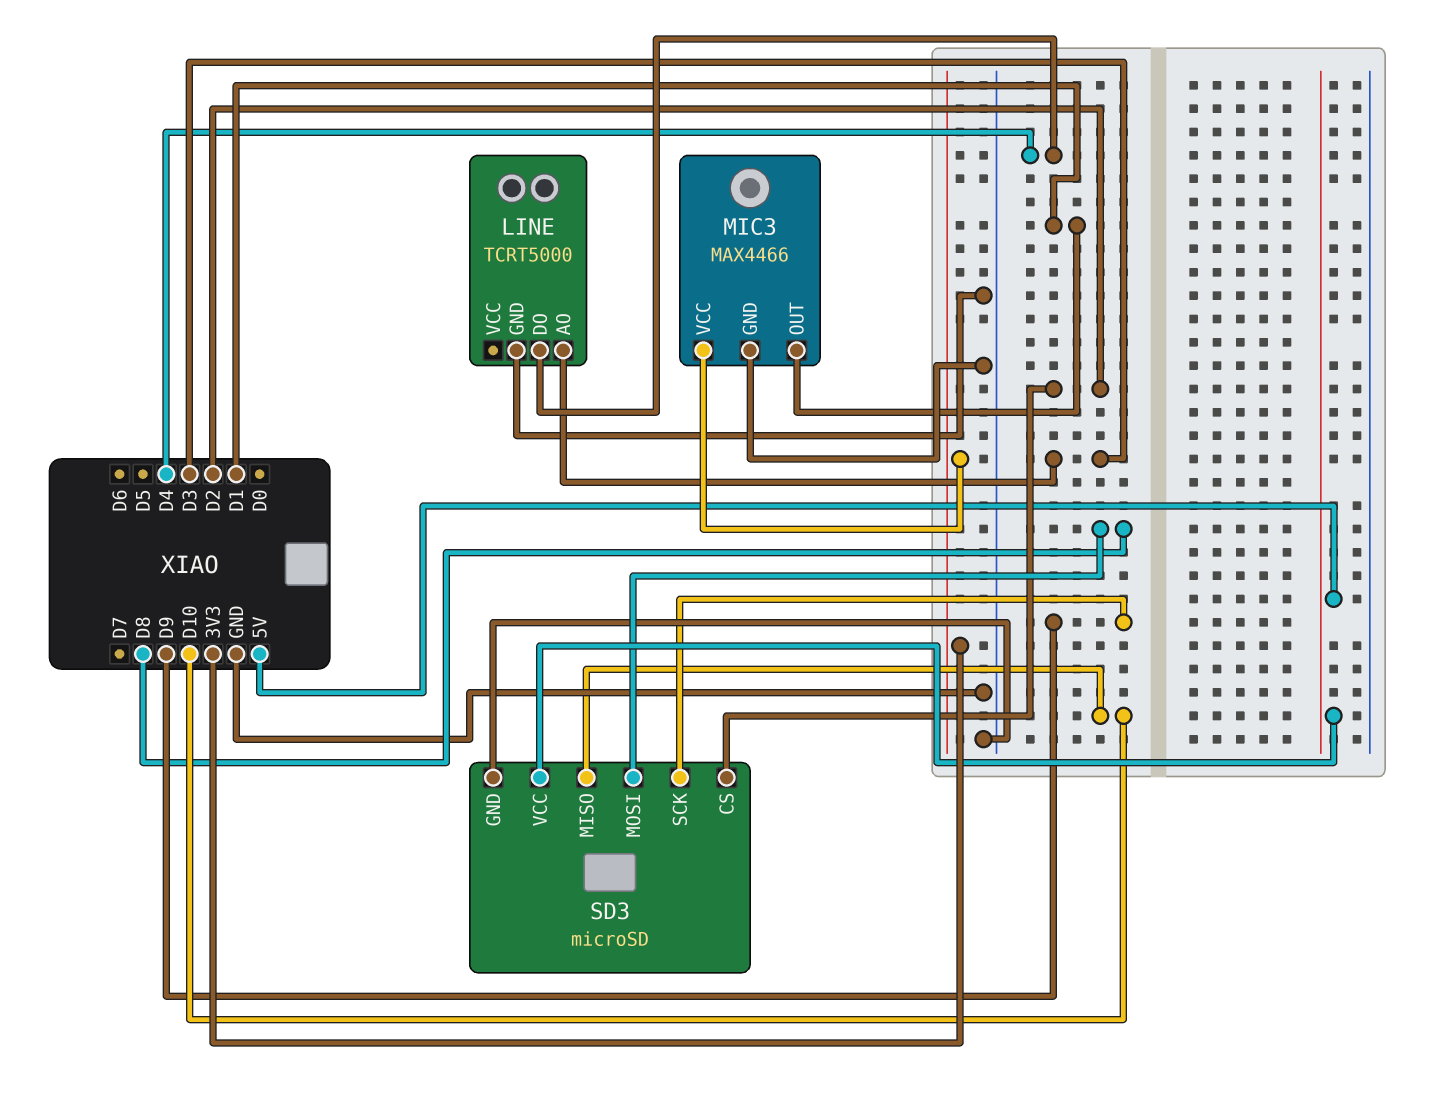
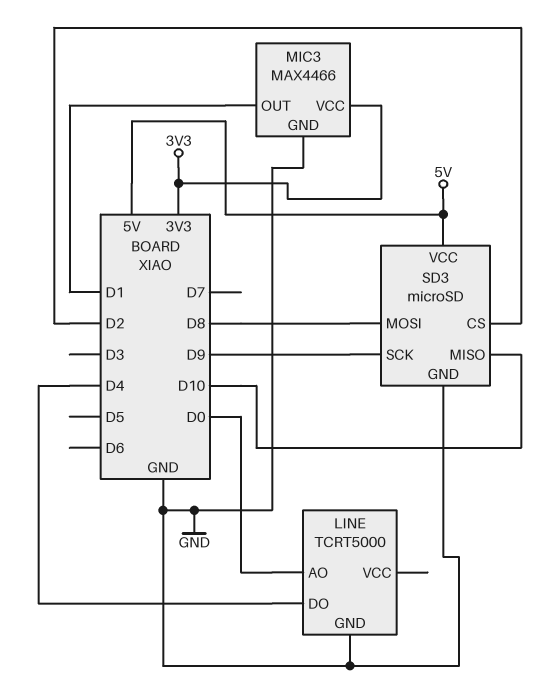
LINE pin AO: D3 -> D0

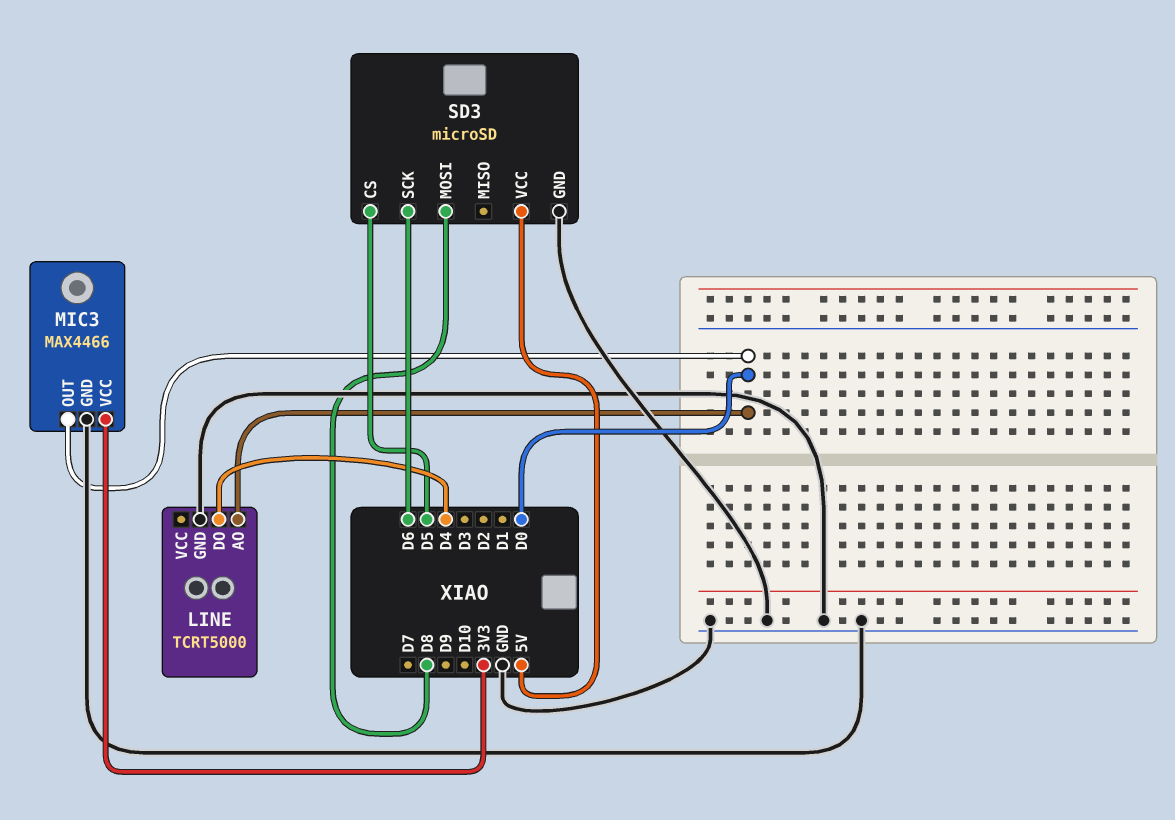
MIC3 pin OUT: D1 -> D0
SD3 pin CS: D2 -> D5
SD3 pin MISO: D10 -> none
SD3 pin SCK: D9 -> D6

